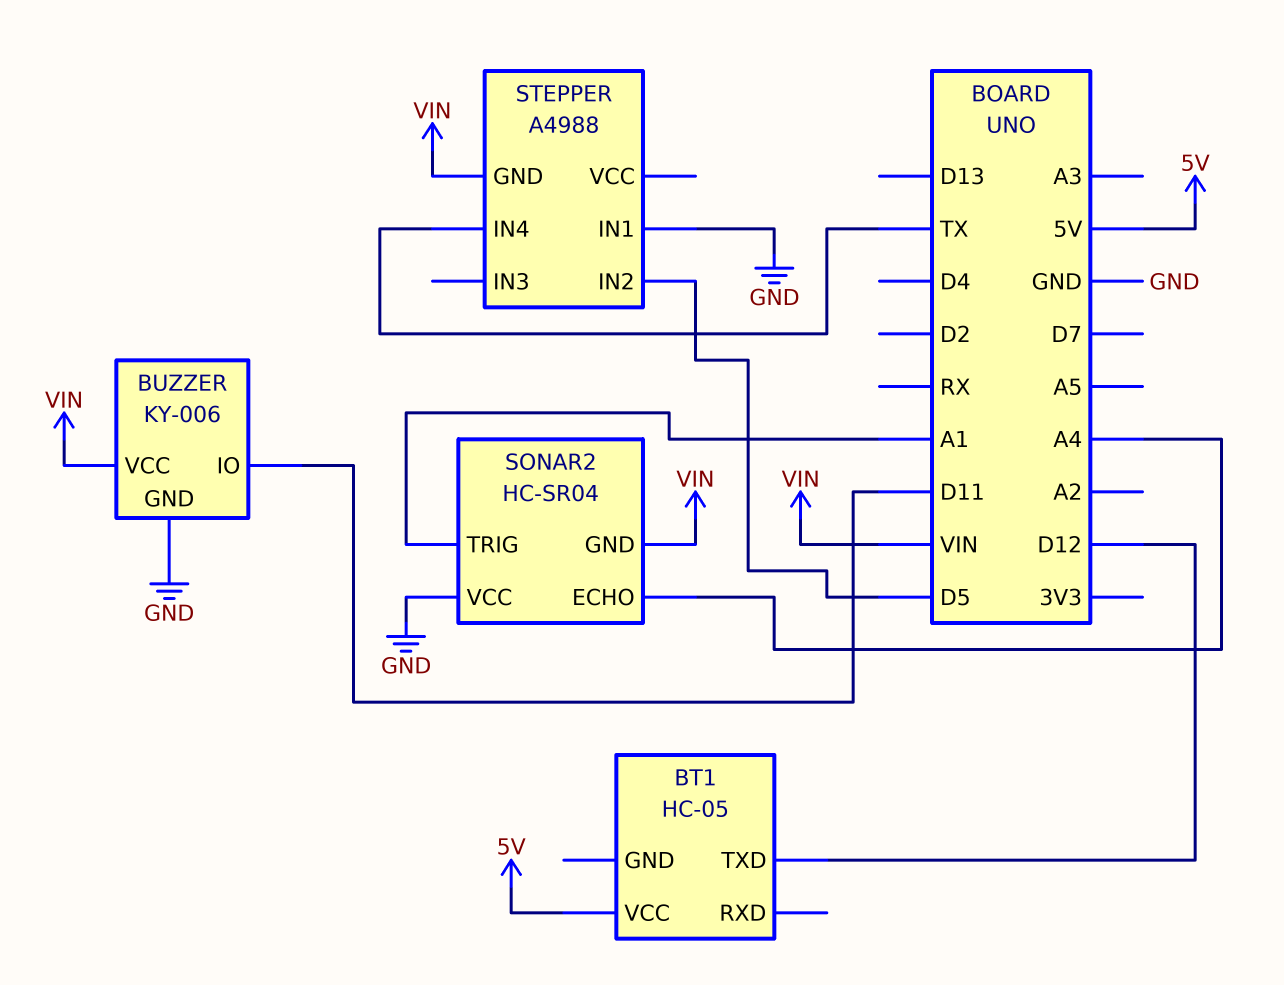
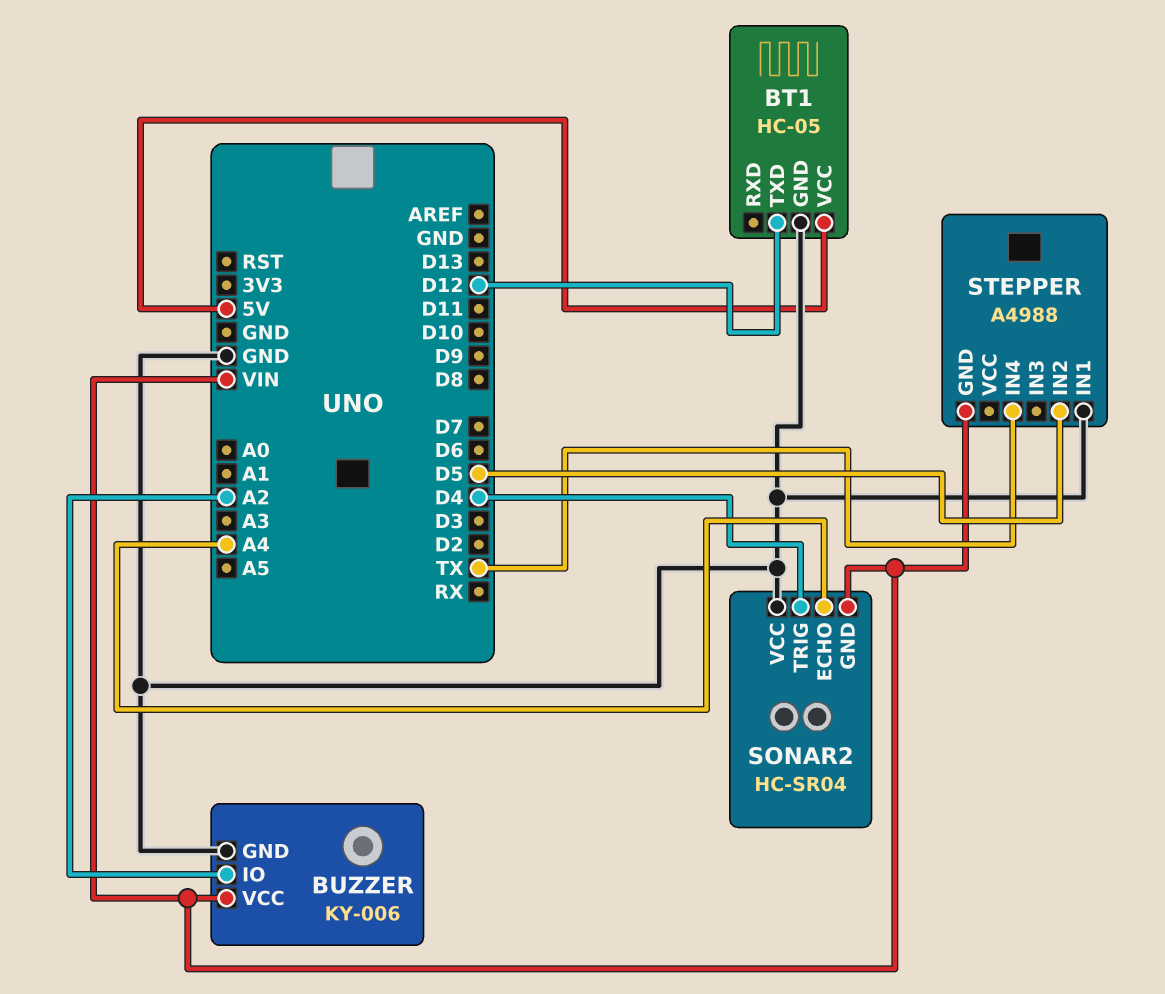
BT1 pin GND: none -> GND
BUZZER pin IO: D11 -> A2
SONAR2 pin TRIG: A1 -> D4

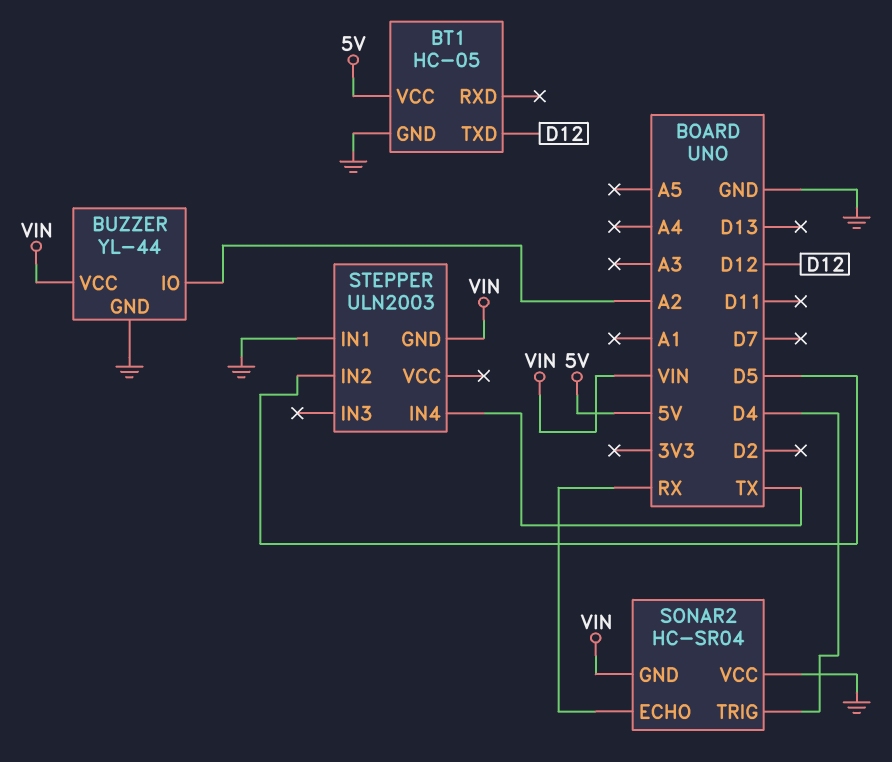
BUZZER: KY-006 -> YL-44
SONAR2 pin ECHO: A4 -> RX
STEPPER: A4988 -> ULN2003

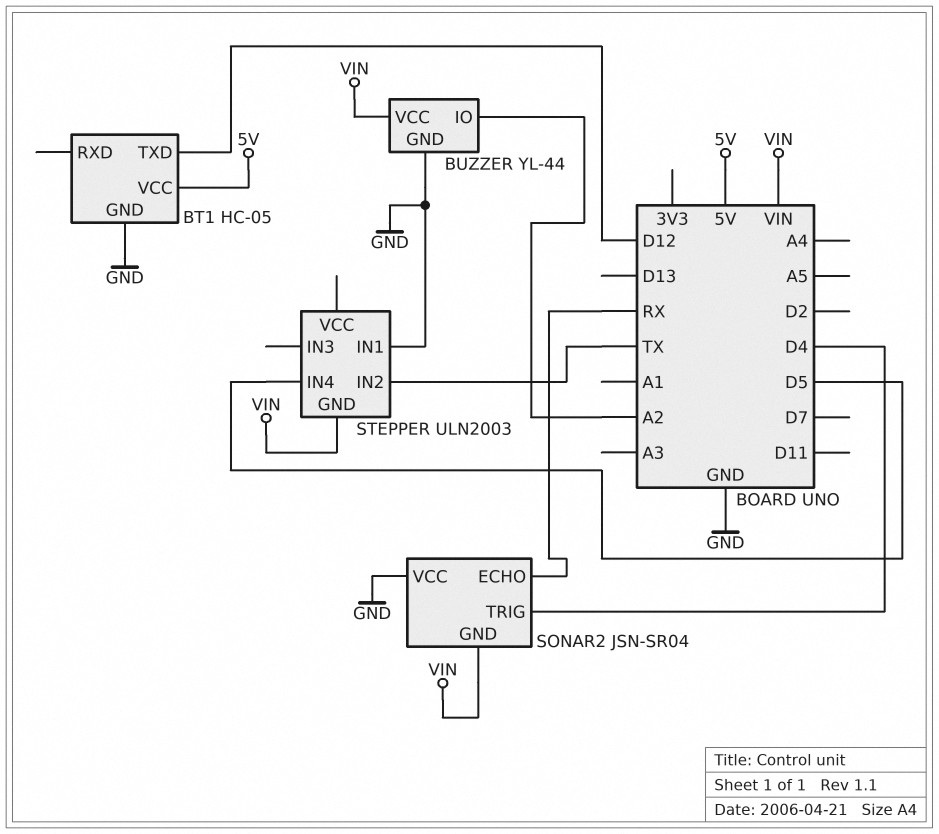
SONAR2: HC-SR04 -> JSN-SR04
STEPPER pin IN2: D5 -> TX
STEPPER pin IN4: TX -> D5

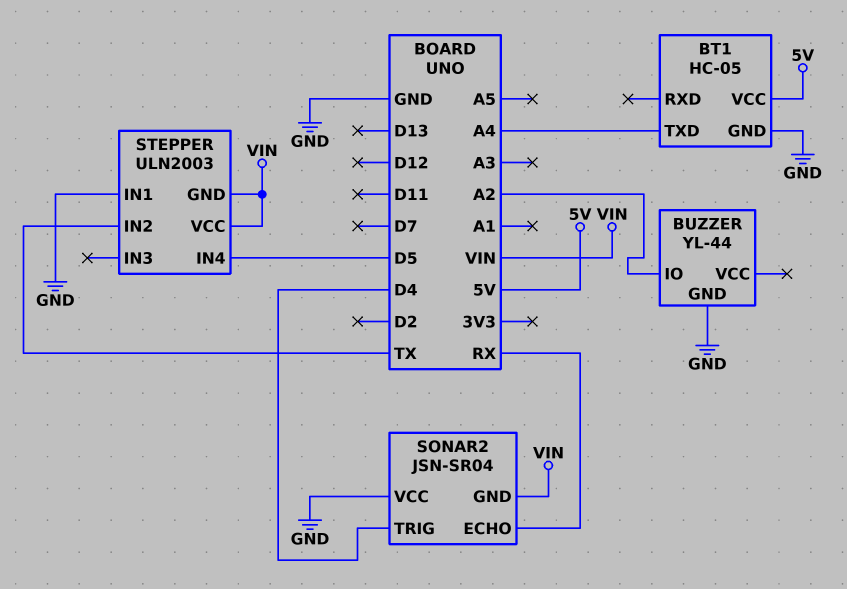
BT1 pin TXD: D12 -> A4
BUZZER pin VCC: VIN -> none
STEPPER pin VCC: none -> VIN

